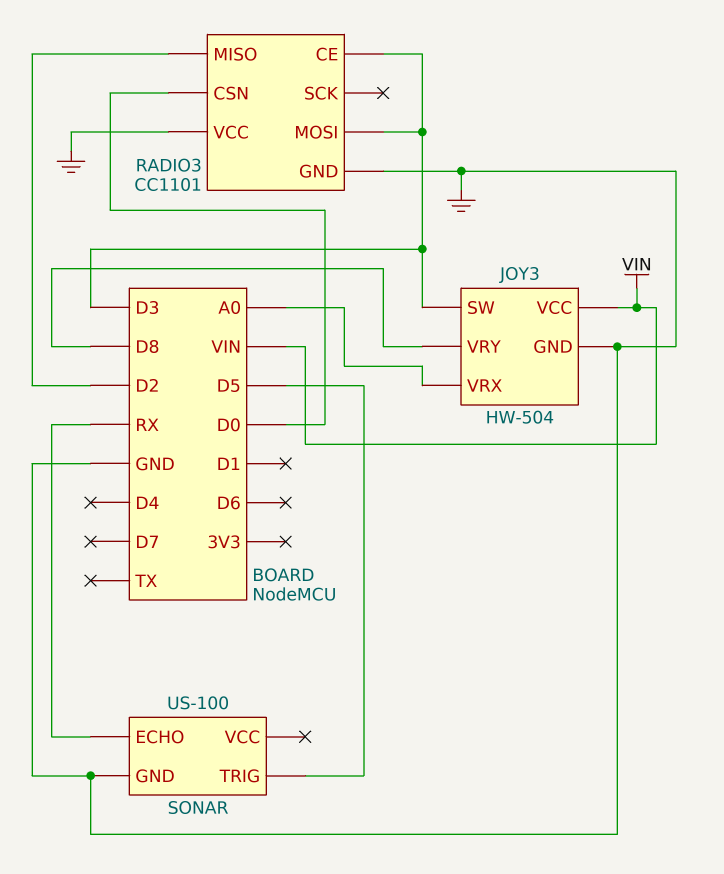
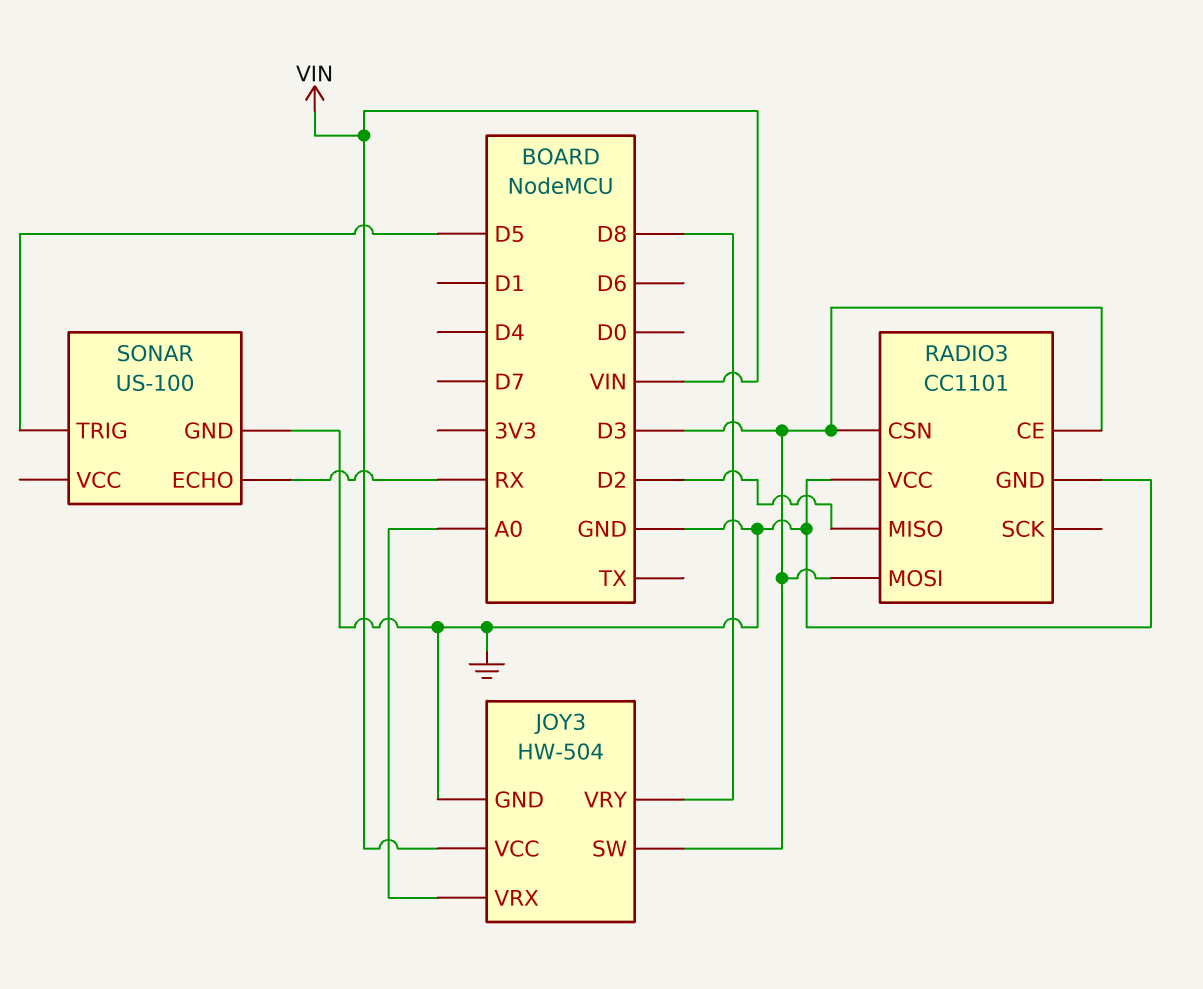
RADIO3 pin CSN: D0 -> D3

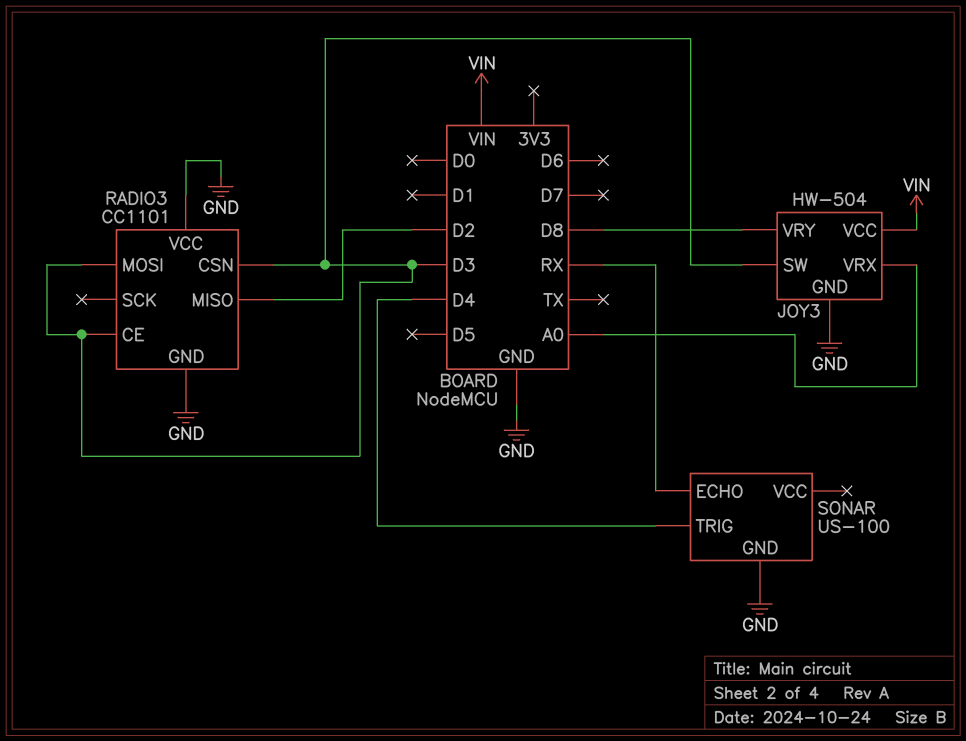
SONAR pin TRIG: D5 -> D4

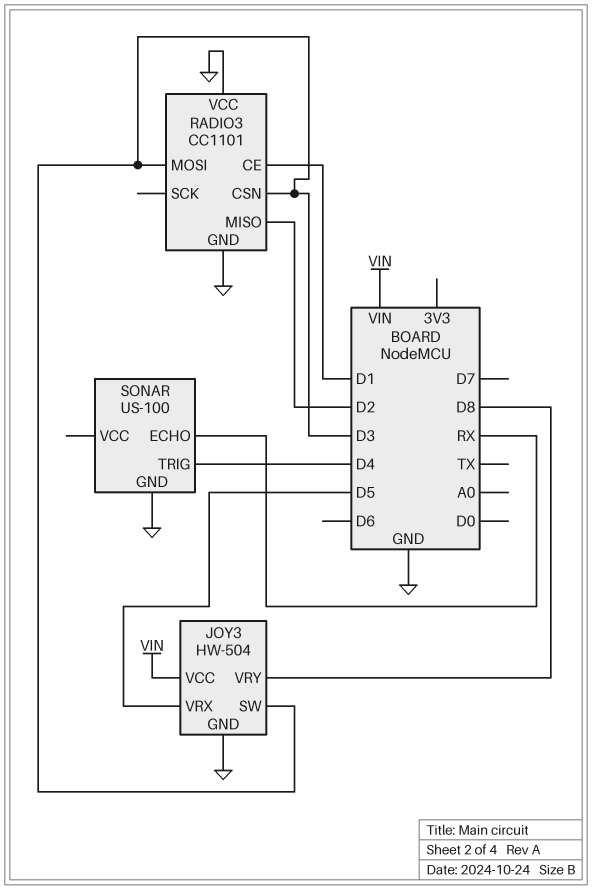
JOY3 pin VRX: A0 -> D5
RADIO3 pin CE: D3 -> D1

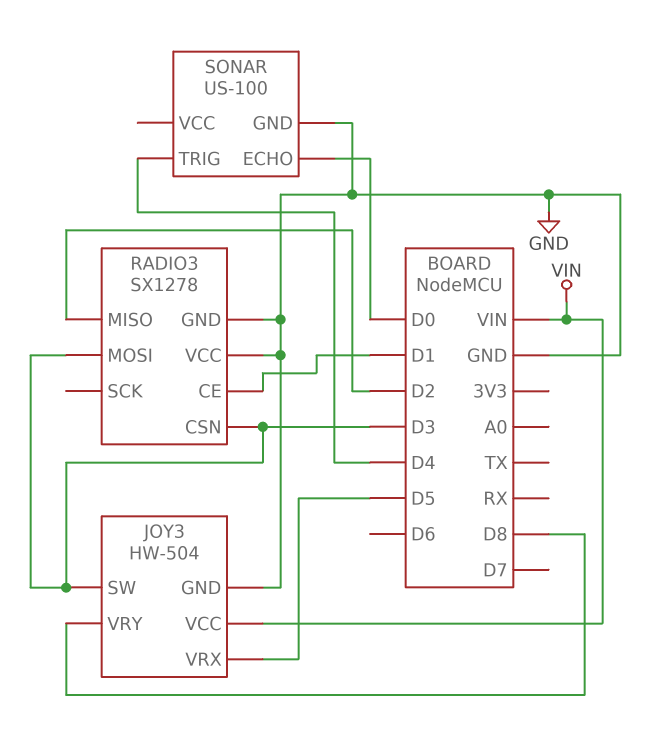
RADIO3: CC1101 -> SX1278
SONAR pin ECHO: RX -> D0

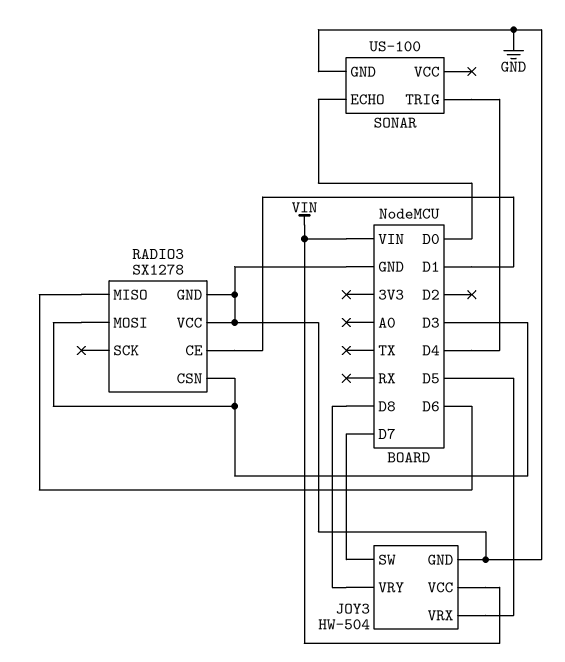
JOY3 pin SW: D3 -> D7
RADIO3 pin MISO: D2 -> D6

